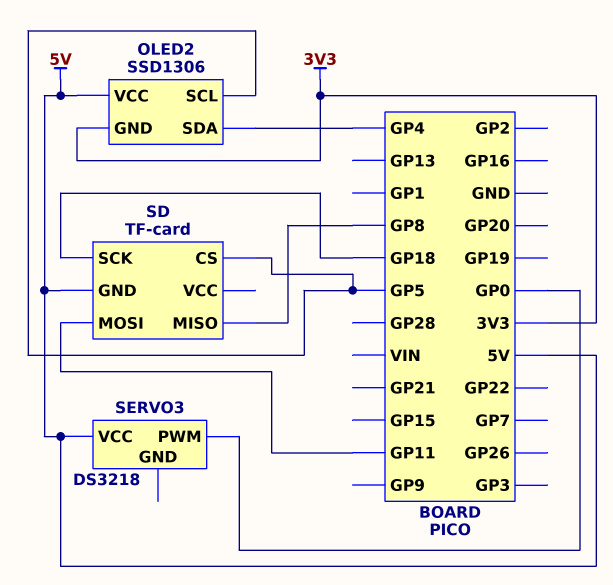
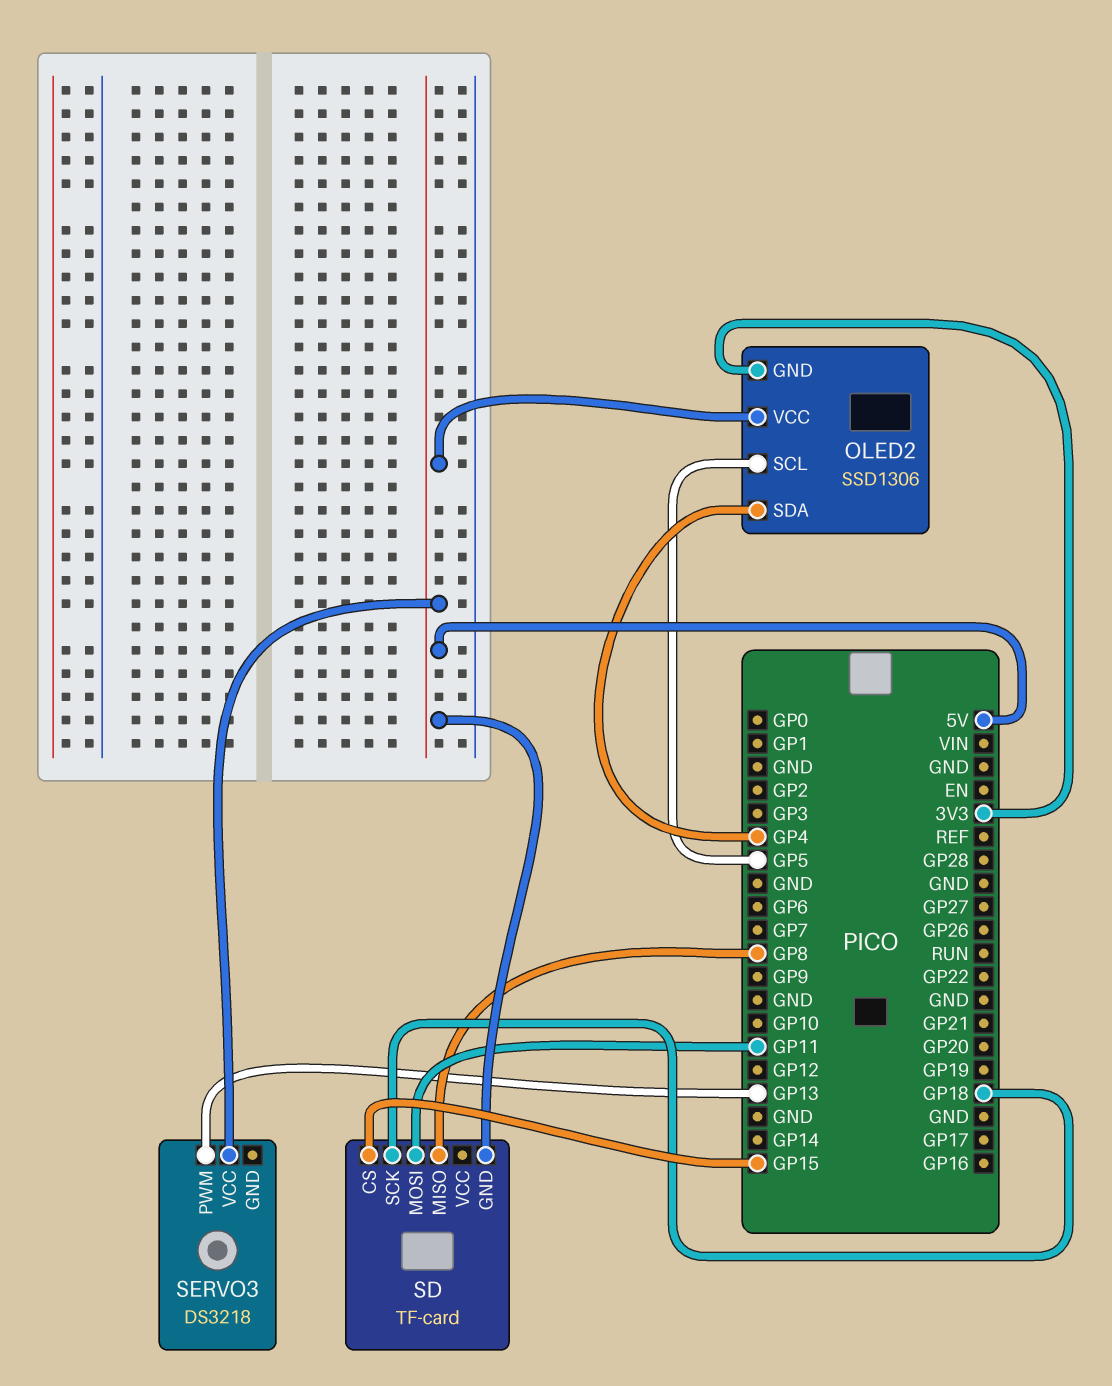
SD pin CS: GP5 -> GP15
SERVO3 pin PWM: GP0 -> GP13

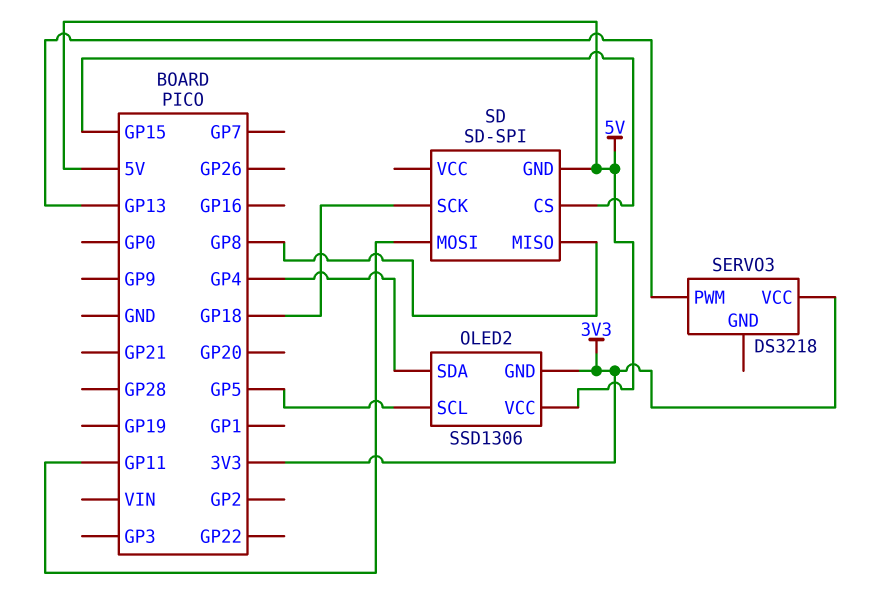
SD: TF-card -> SD-SPI
SERVO3 pin VCC: 5V -> 3V3

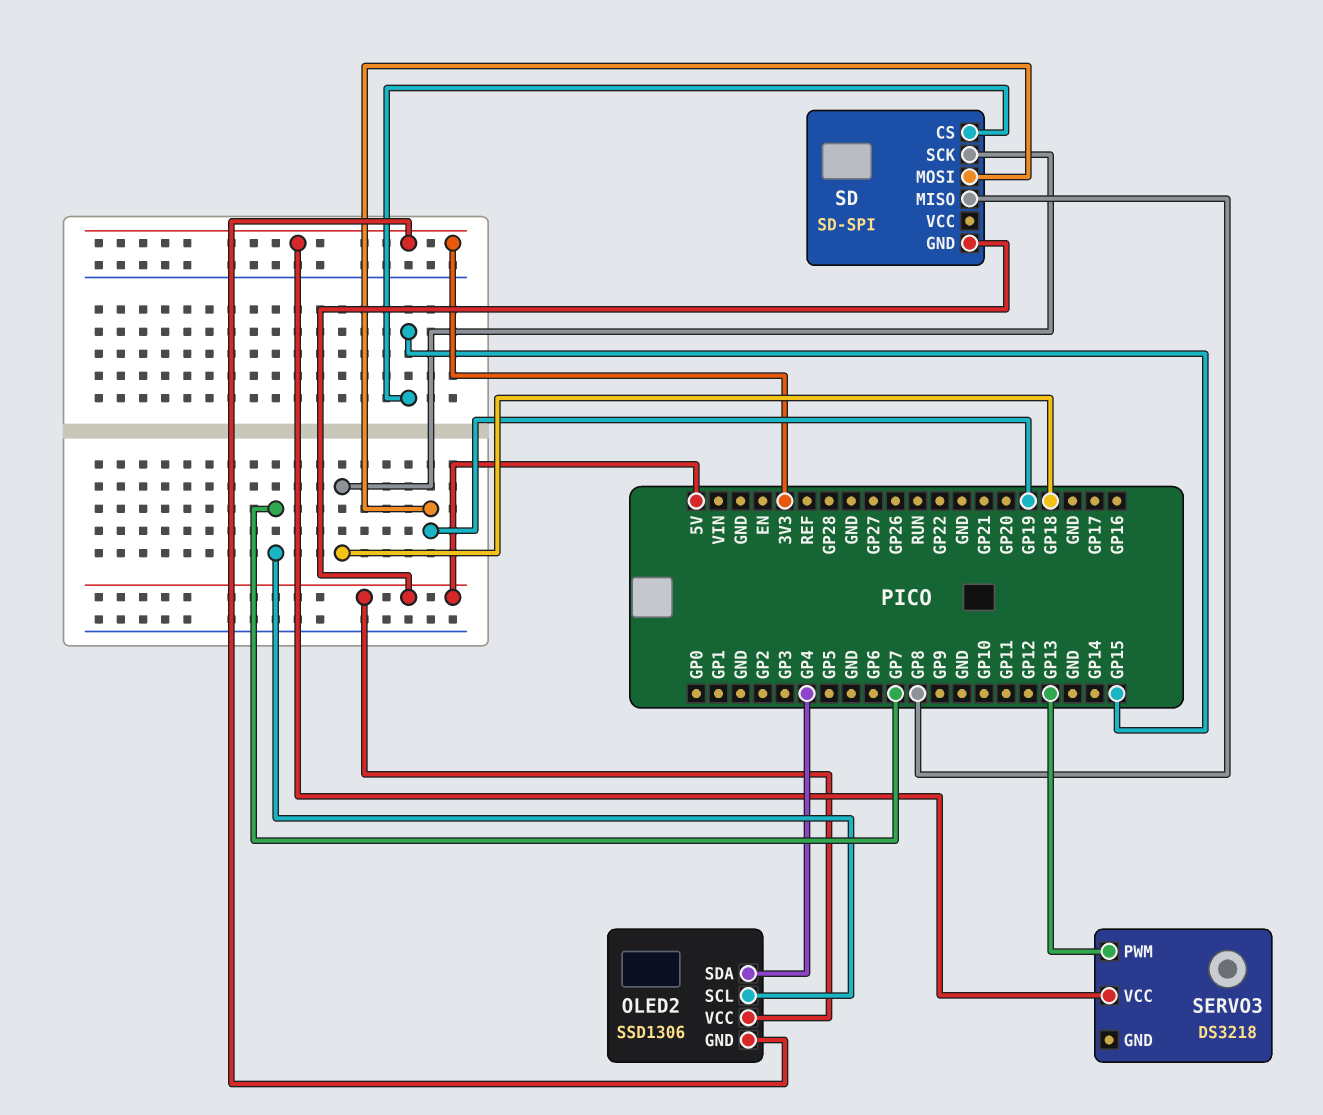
OLED2 pin SCL: GP5 -> GP7
SD pin MOSI: GP11 -> GP19

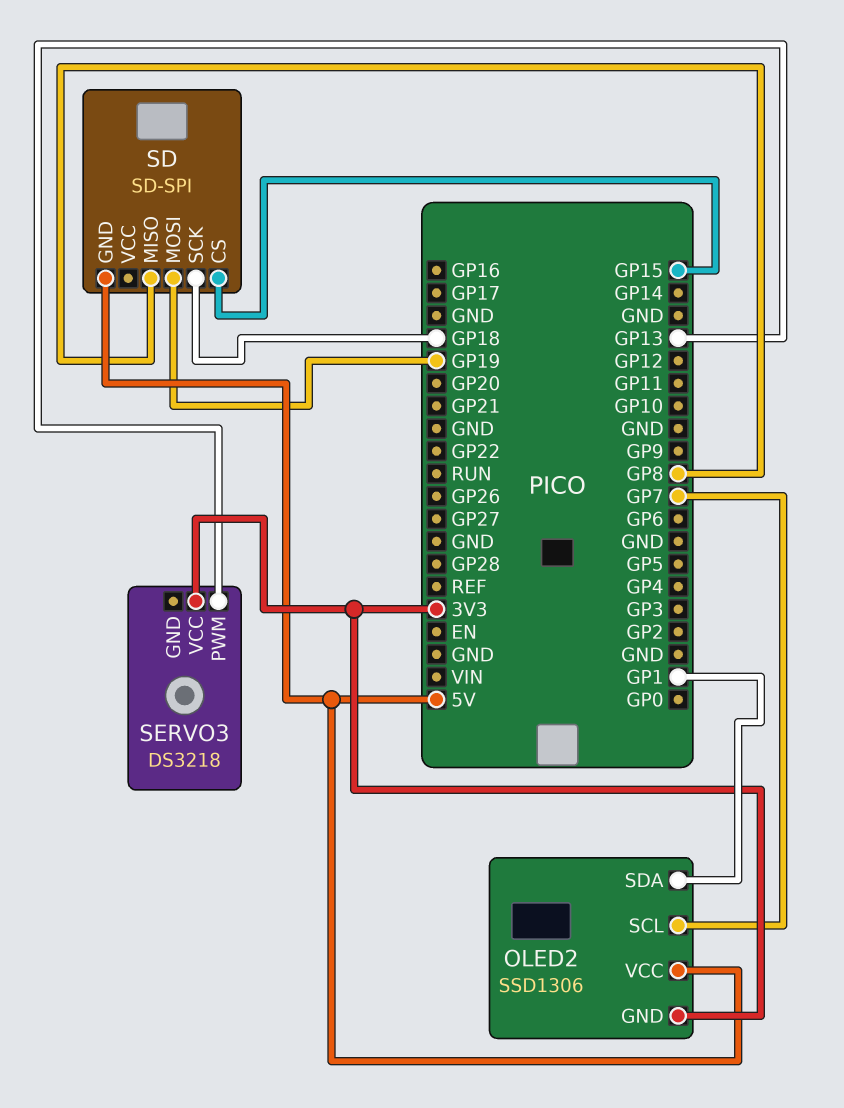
OLED2 pin SDA: GP4 -> GP1

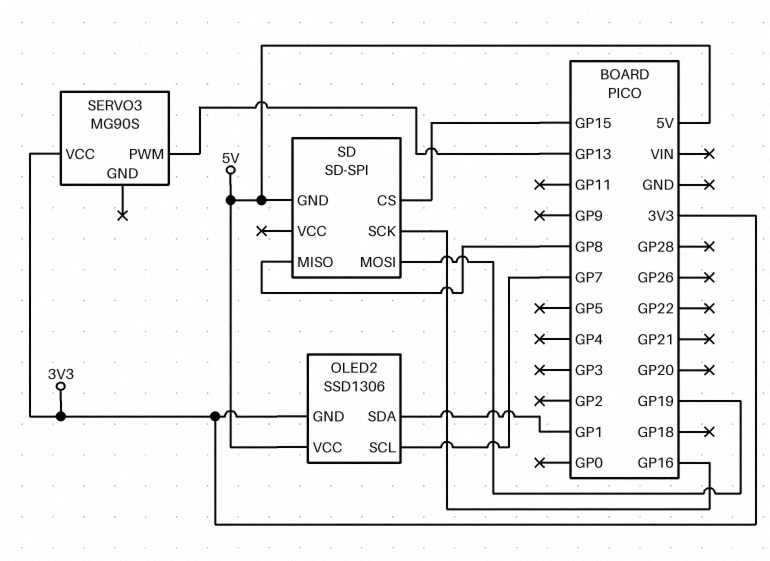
SD pin SCK: GP18 -> GP16
SERVO3: DS3218 -> MG90S

